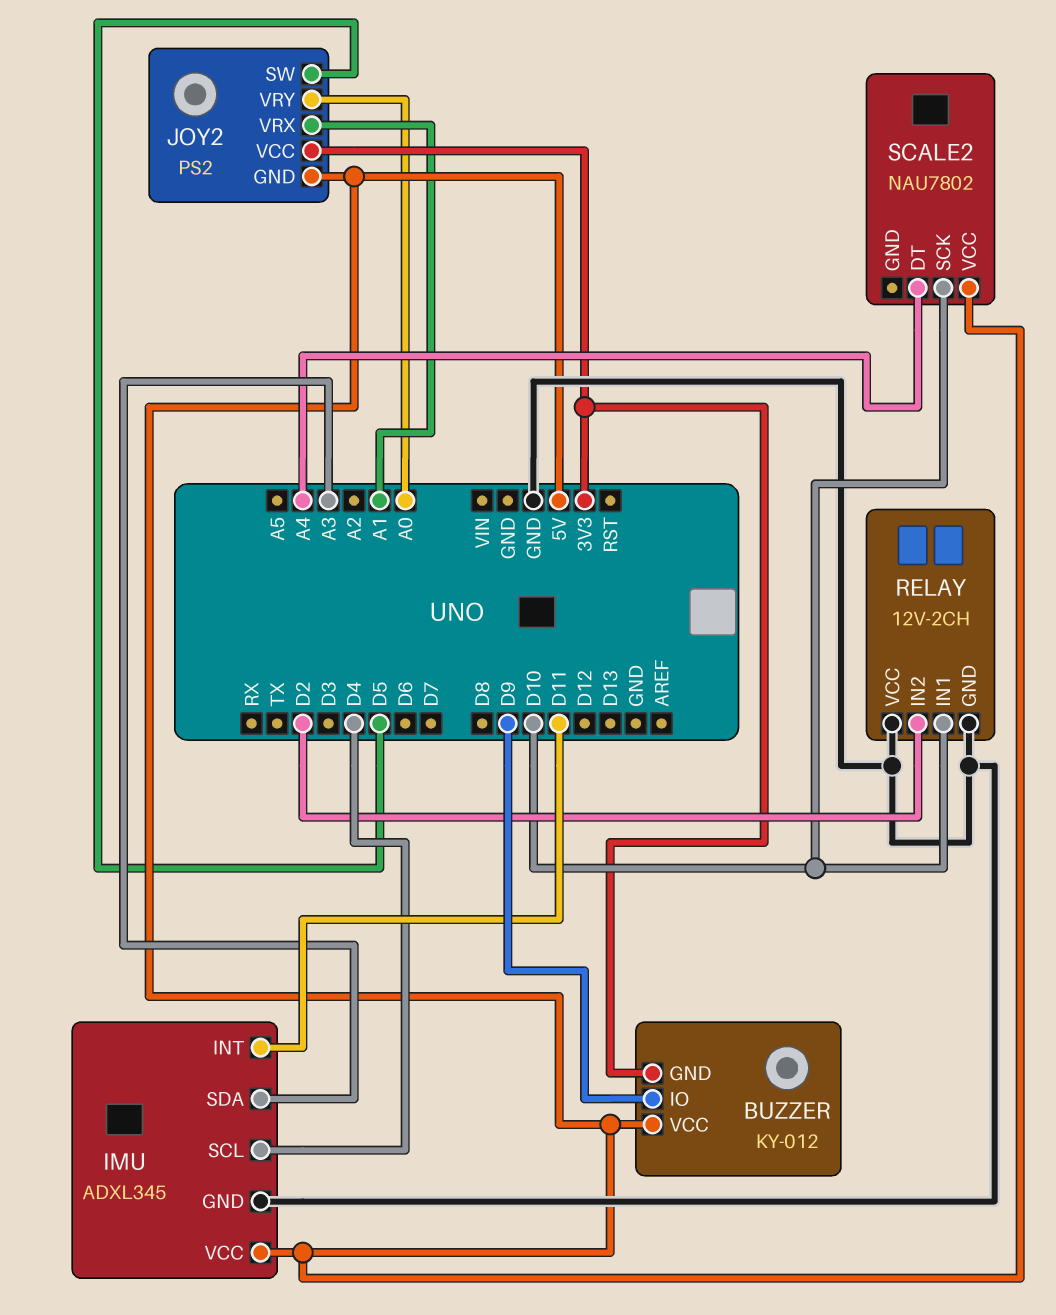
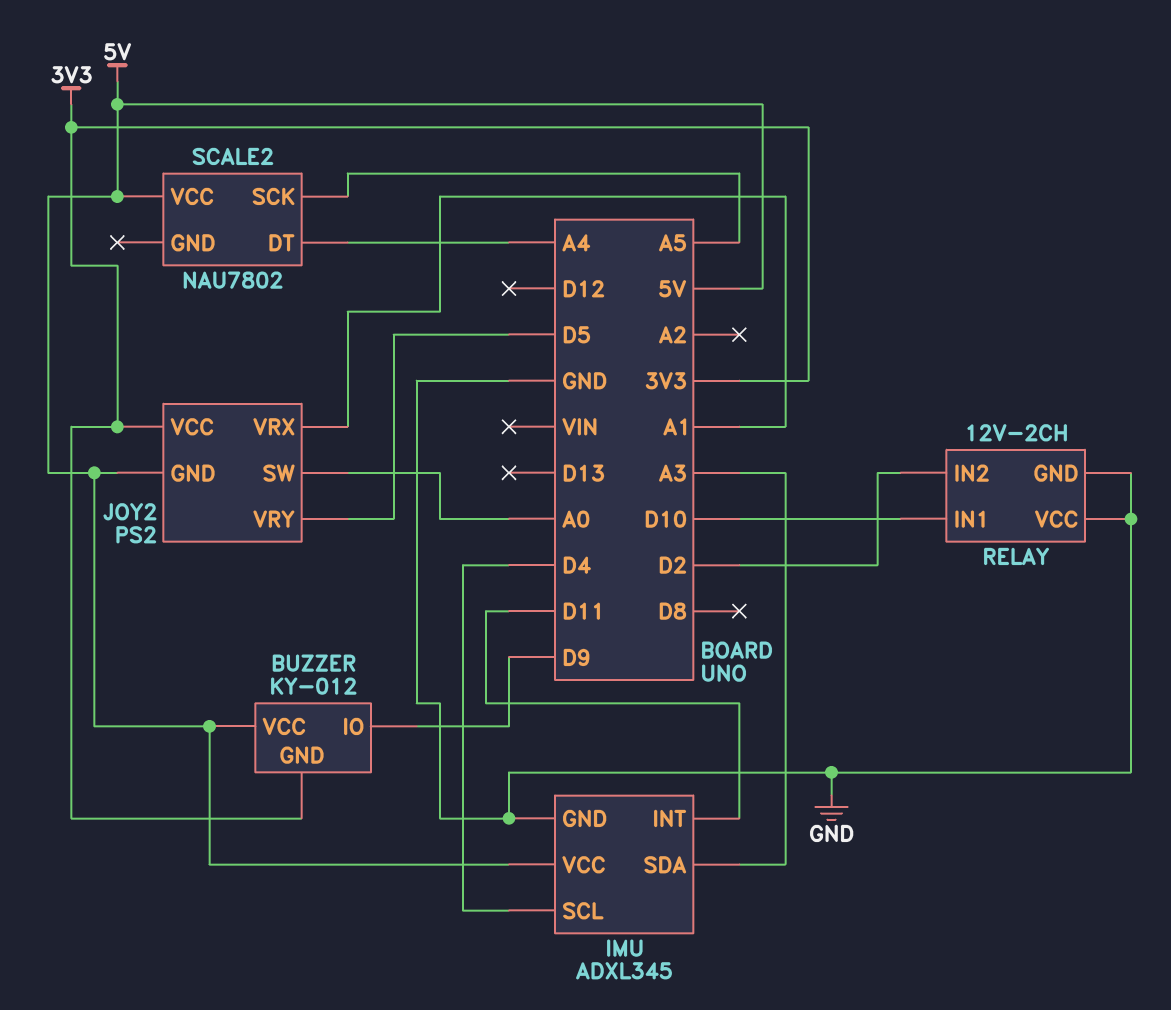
JOY2 pin SW: D5 -> A0
JOY2 pin VRY: A0 -> D5
SCALE2 pin SCK: D10 -> A5

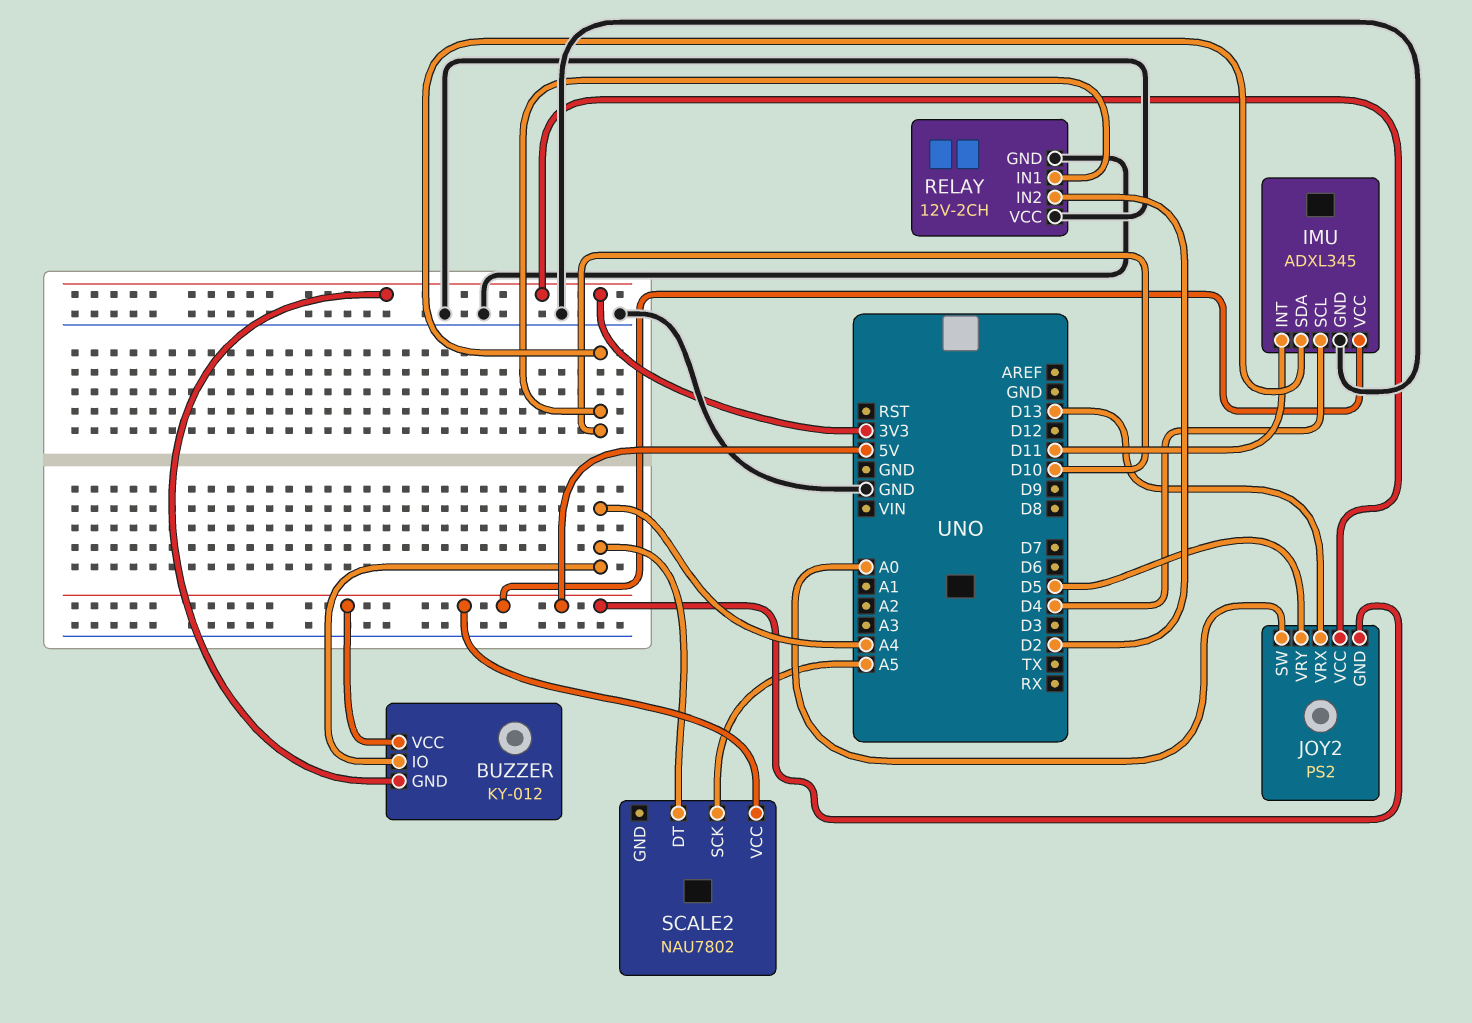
BUZZER pin IO: D9 -> A4
IMU pin SDA: A3 -> D10
JOY2 pin VRX: A1 -> D13

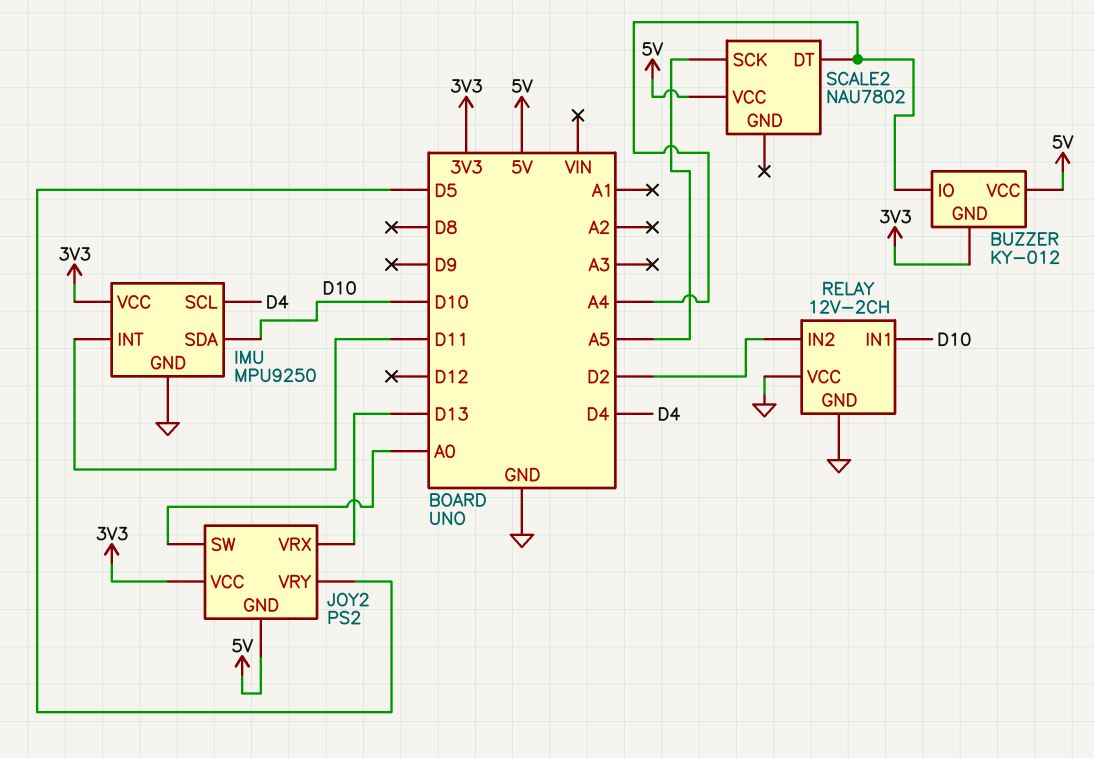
IMU: ADXL345 -> MPU9250
IMU pin VCC: 5V -> 3V3

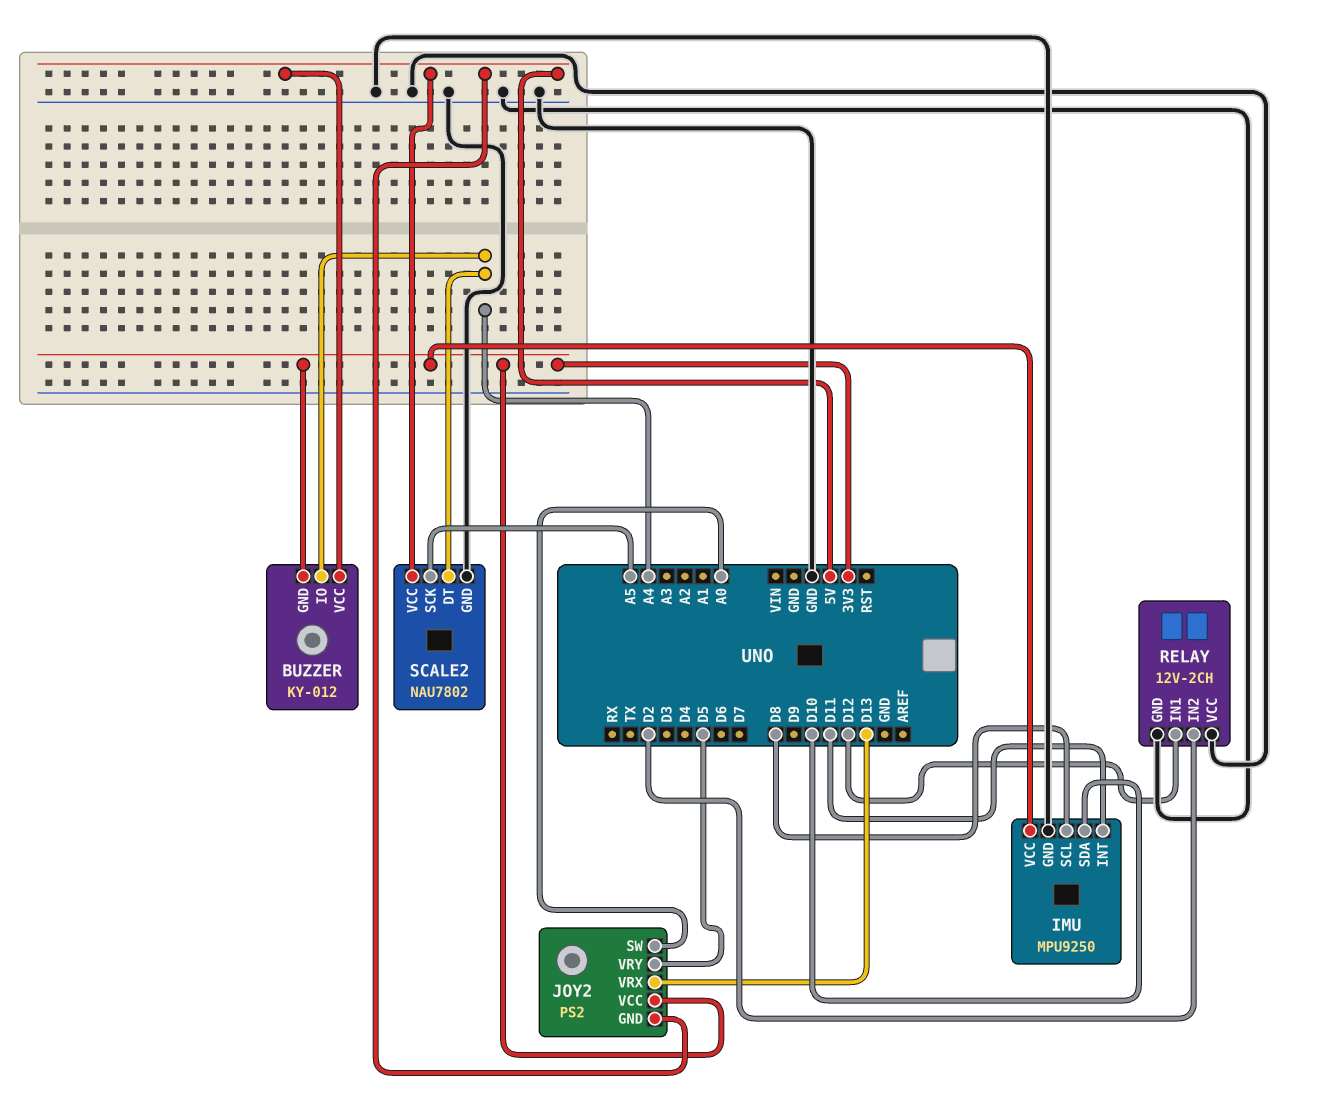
IMU pin SCL: D4 -> D8
RELAY pin IN1: D10 -> D12
SCALE2 pin GND: none -> GND

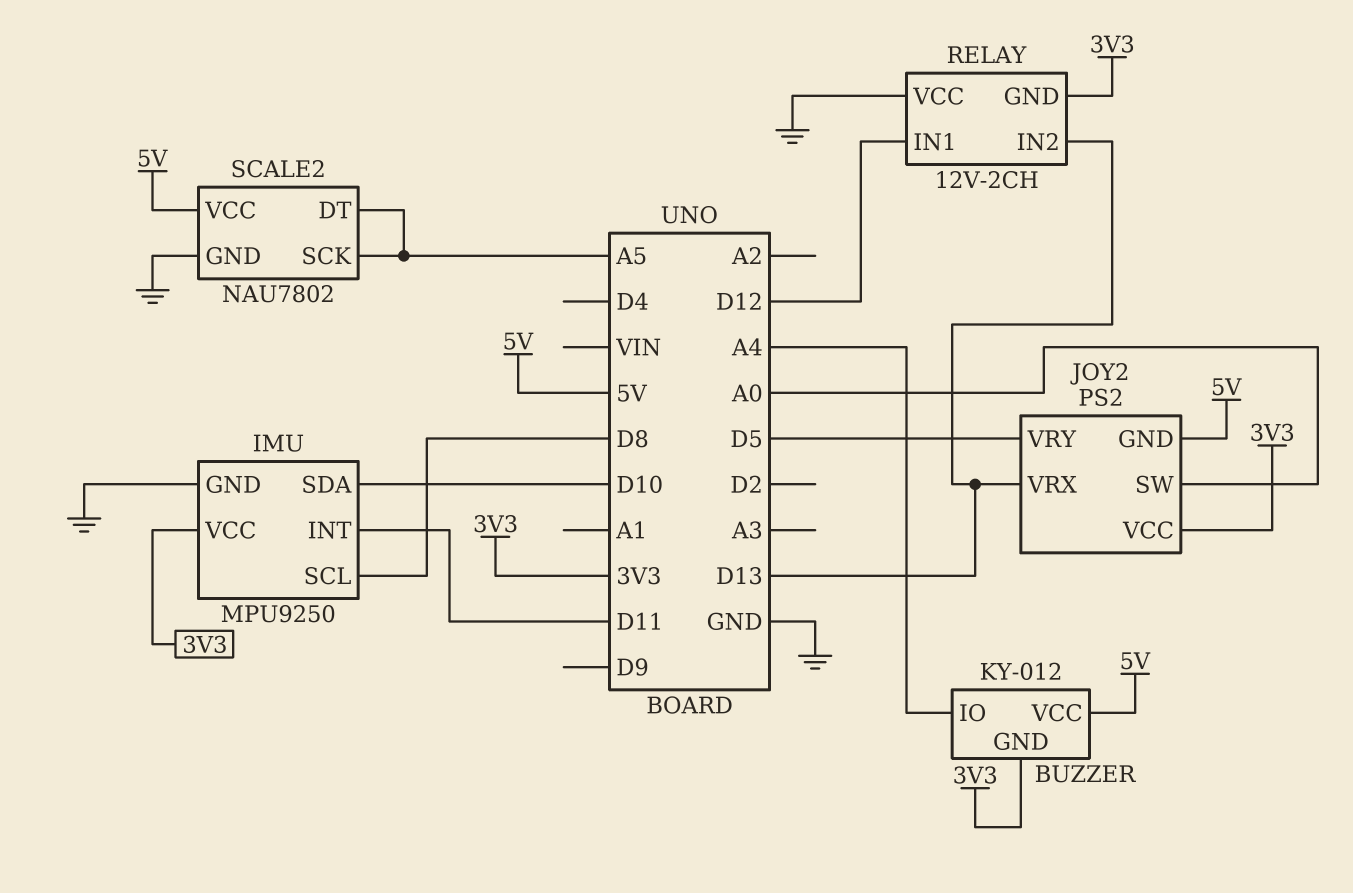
RELAY pin GND: GND -> 3V3
RELAY pin IN2: D2 -> D13
SCALE2 pin DT: A4 -> A5

